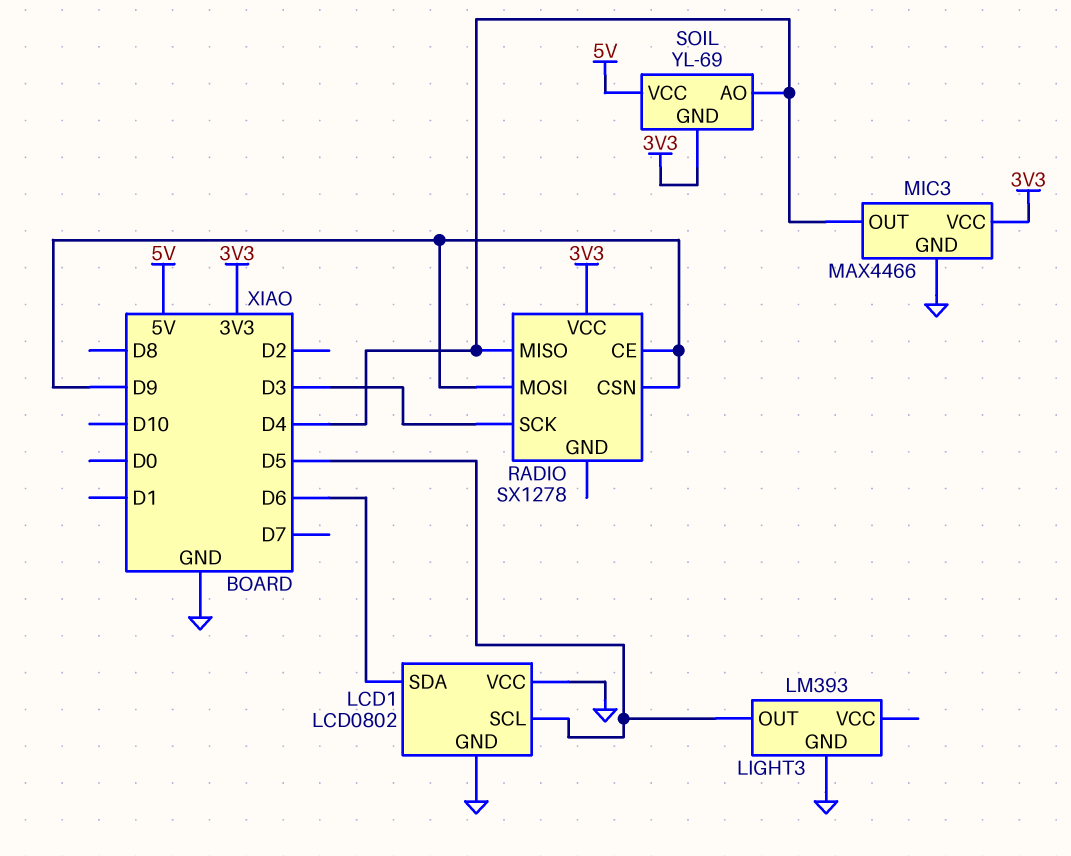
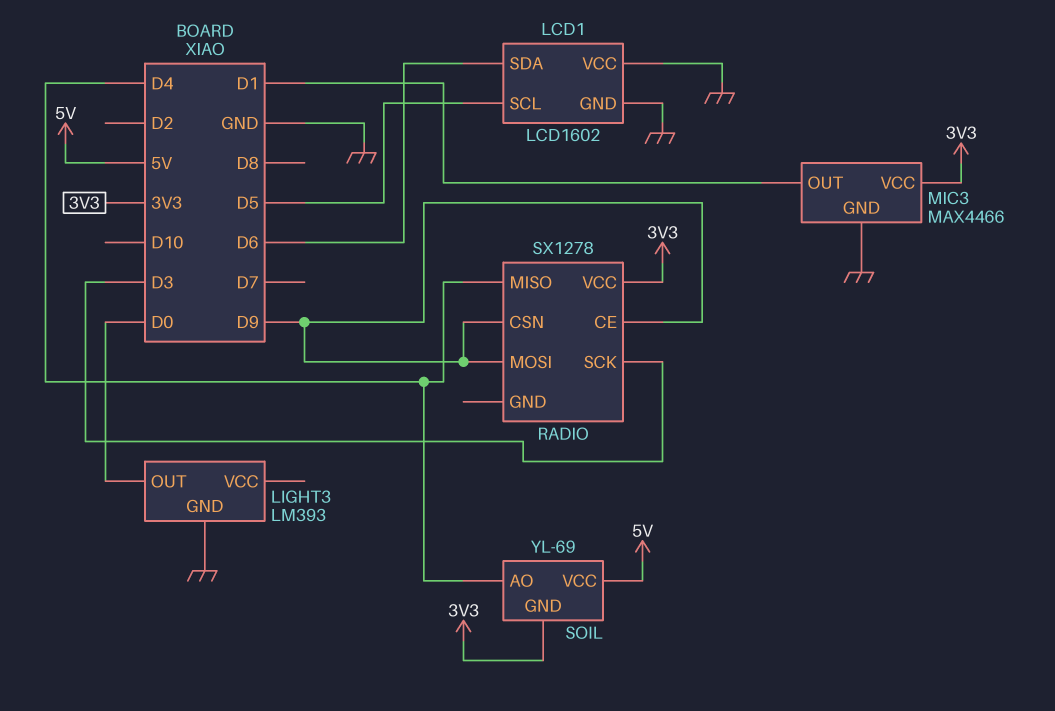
LCD1: LCD0802 -> LCD1602
LIGHT3 pin OUT: D5 -> D0
MIC3 pin OUT: D4 -> D1

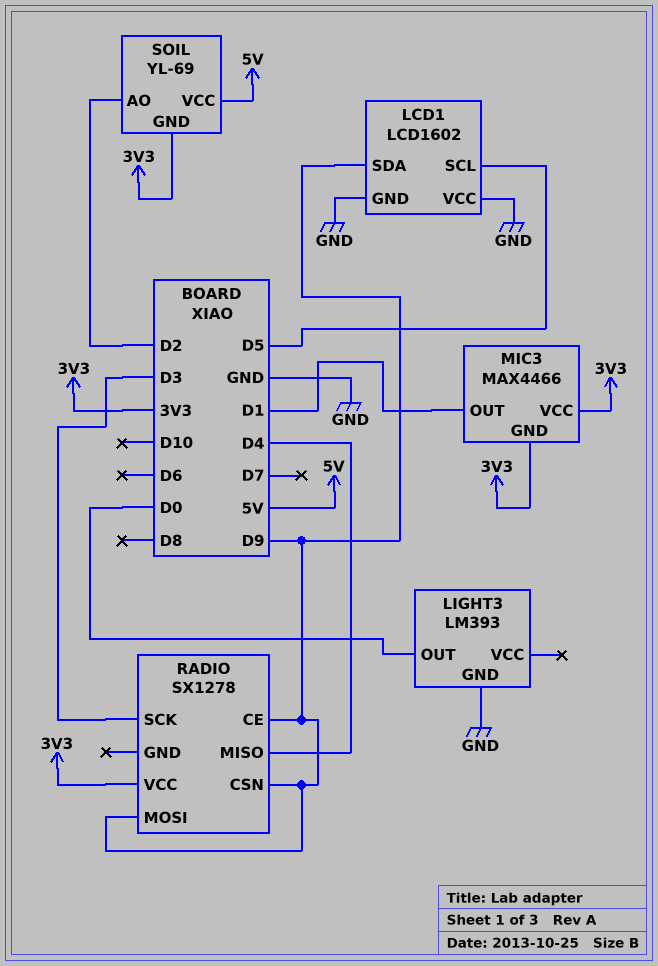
LCD1 pin SDA: D6 -> D9
MIC3 pin GND: GND -> 3V3
SOIL pin AO: D4 -> D2

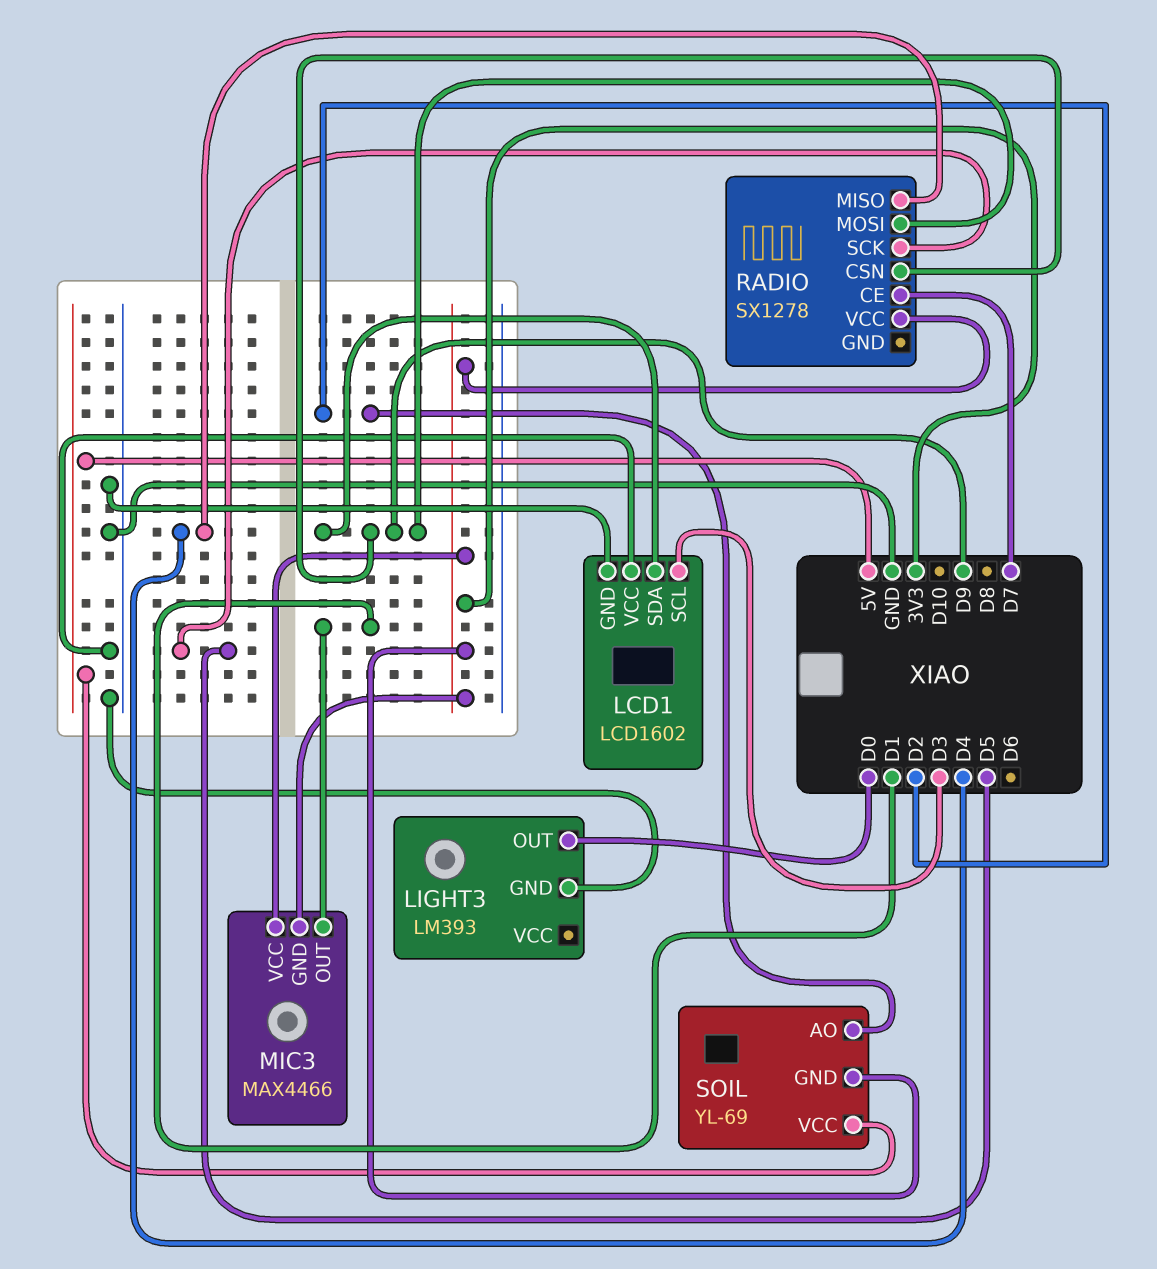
LCD1 pin SCL: D5 -> D3
RADIO pin CE: D9 -> D7
RADIO pin SCK: D3 -> D5

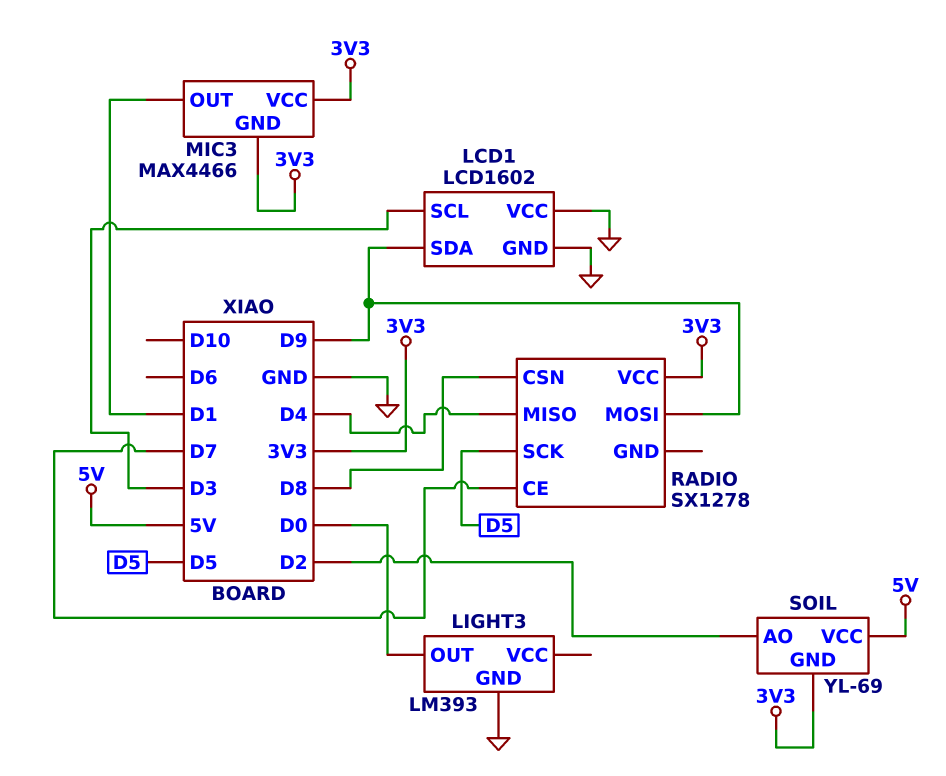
RADIO pin CSN: D9 -> D8

